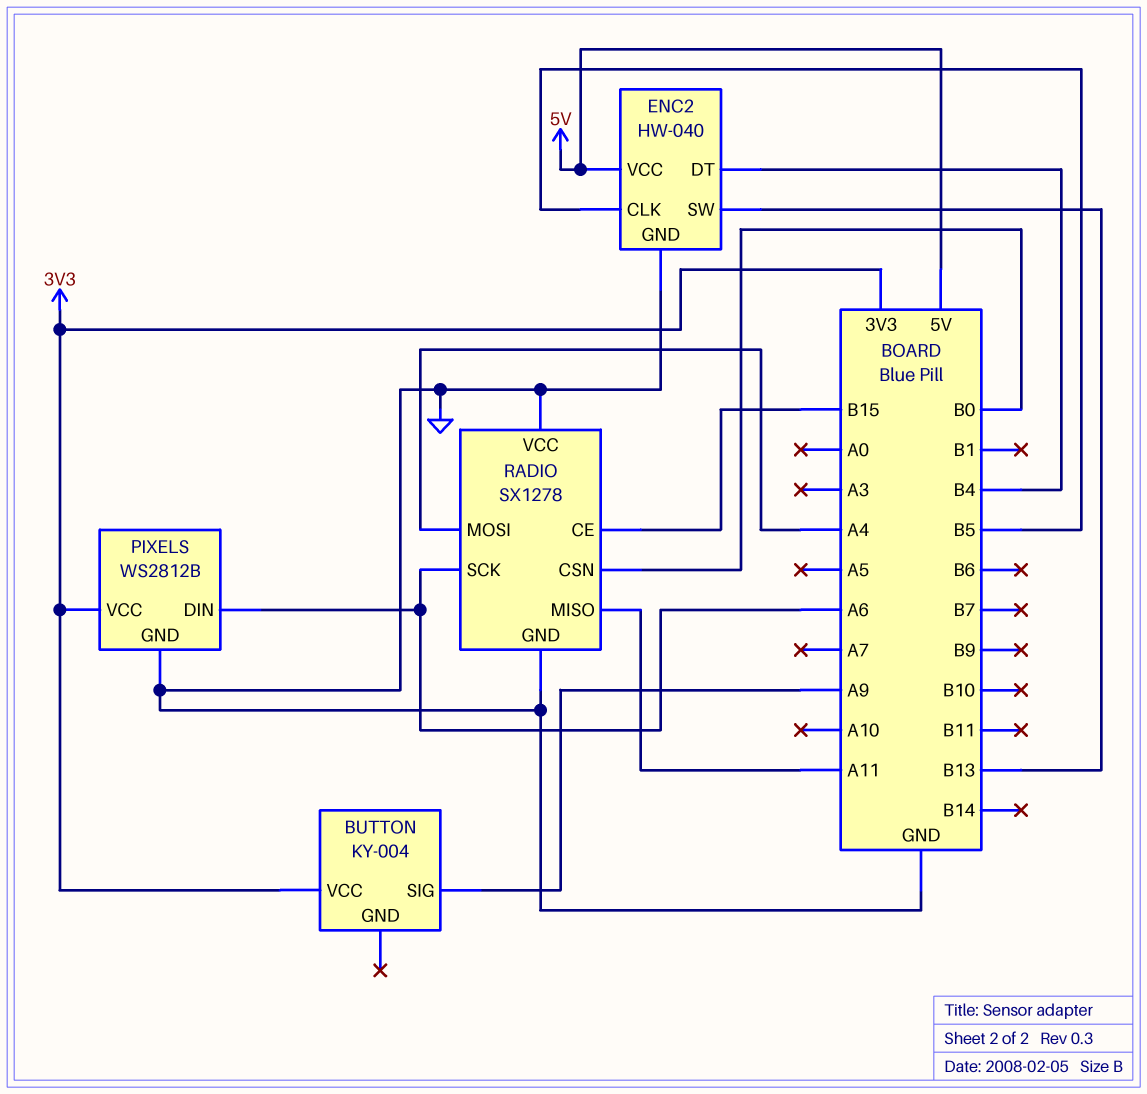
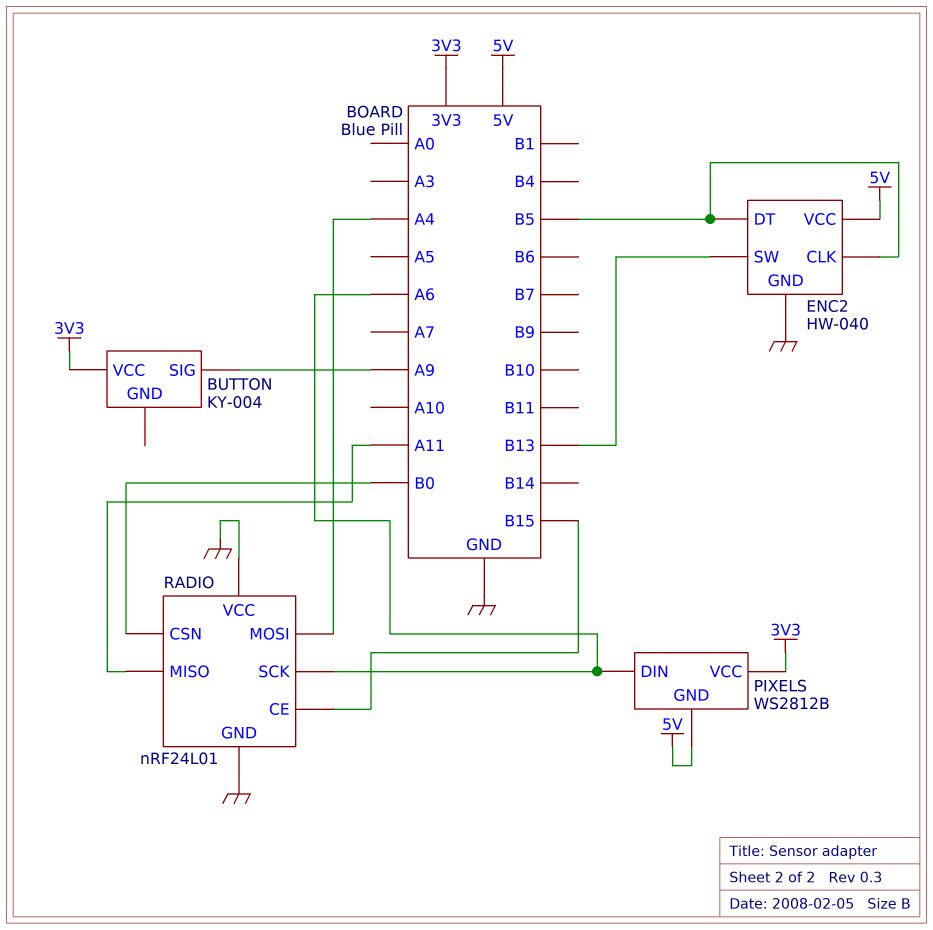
ENC2 pin DT: B4 -> B5
PIXELS pin GND: GND -> 5V
RADIO: SX1278 -> nRF24L01

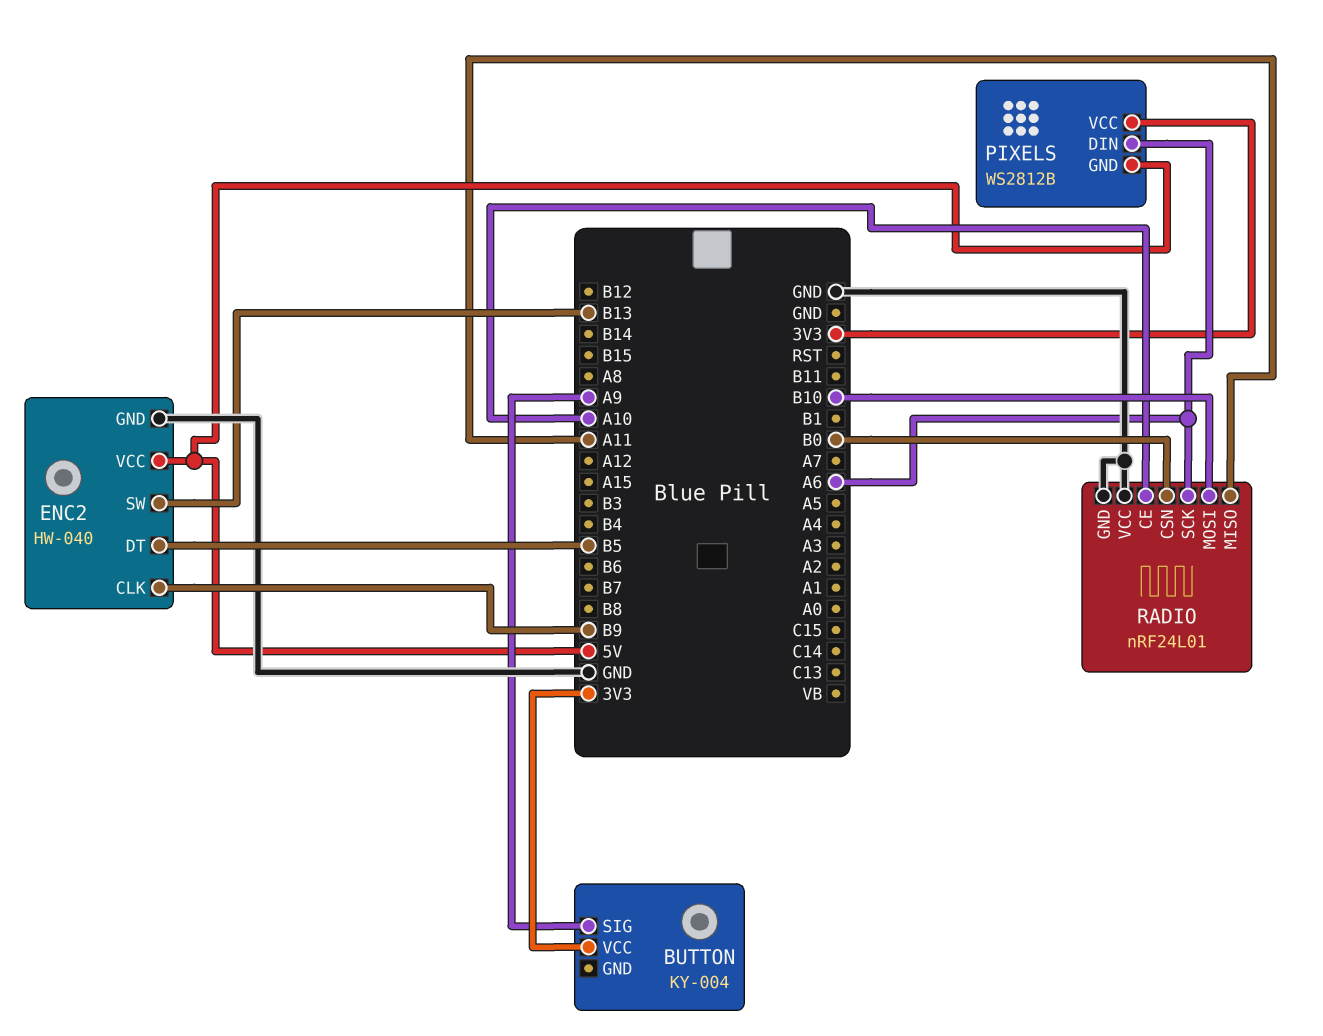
ENC2 pin CLK: B5 -> B9
RADIO pin CE: B15 -> A10
RADIO pin MOSI: A4 -> B10

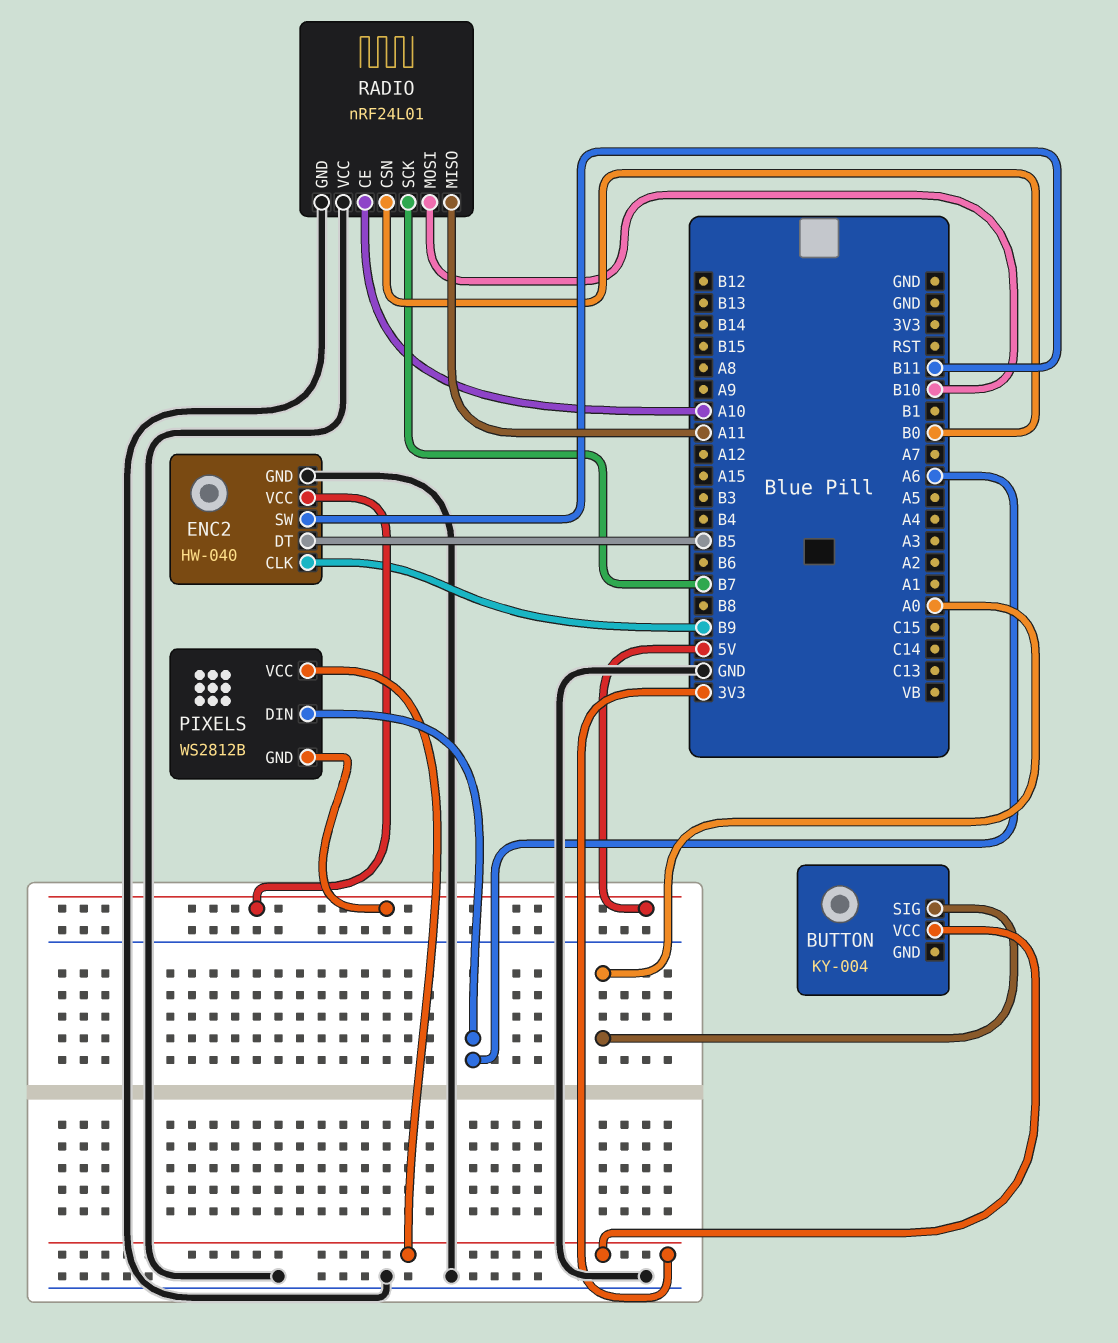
BUTTON pin SIG: A9 -> A0
ENC2 pin SW: B13 -> B11
RADIO pin SCK: A6 -> B7

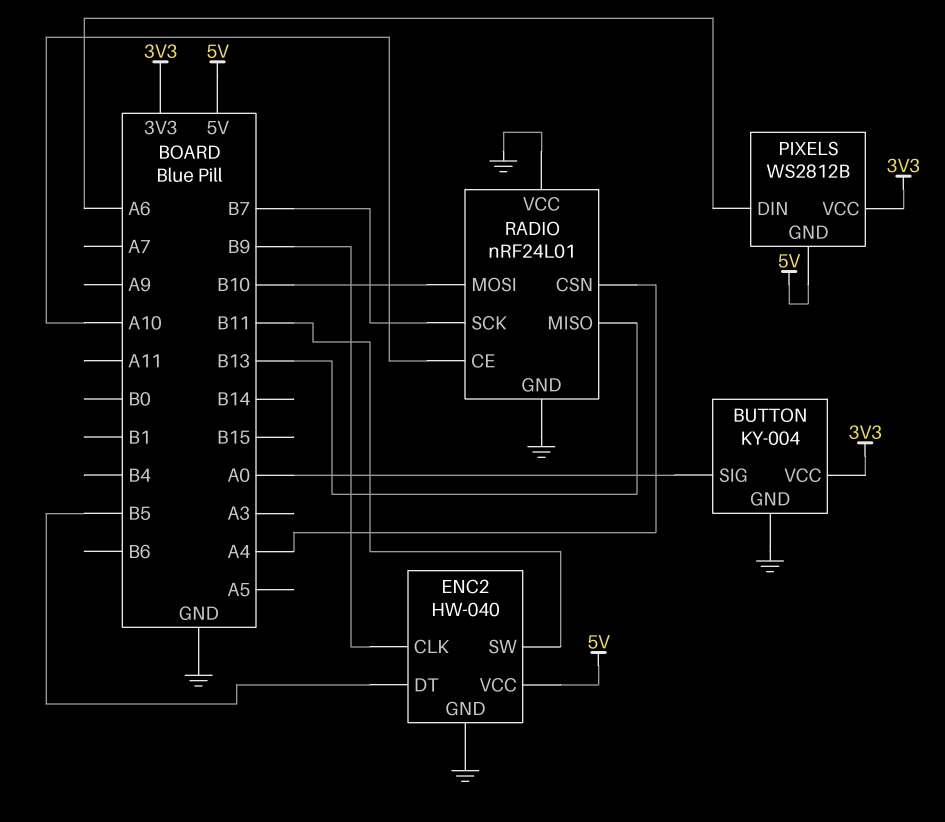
BUTTON pin GND: none -> GND
RADIO pin CSN: B0 -> A4
RADIO pin MISO: A11 -> B13

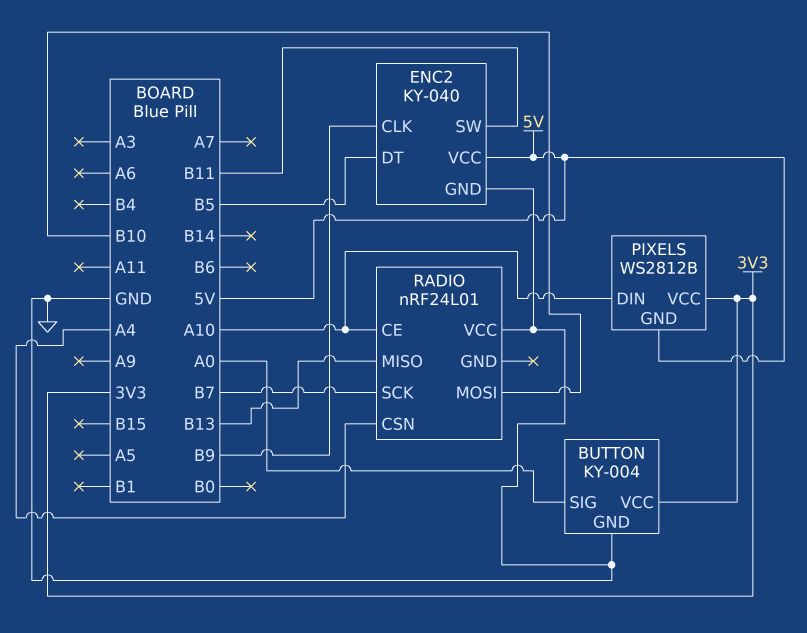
ENC2: HW-040 -> KY-040
PIXELS pin DIN: A6 -> A10
RADIO pin GND: GND -> none

